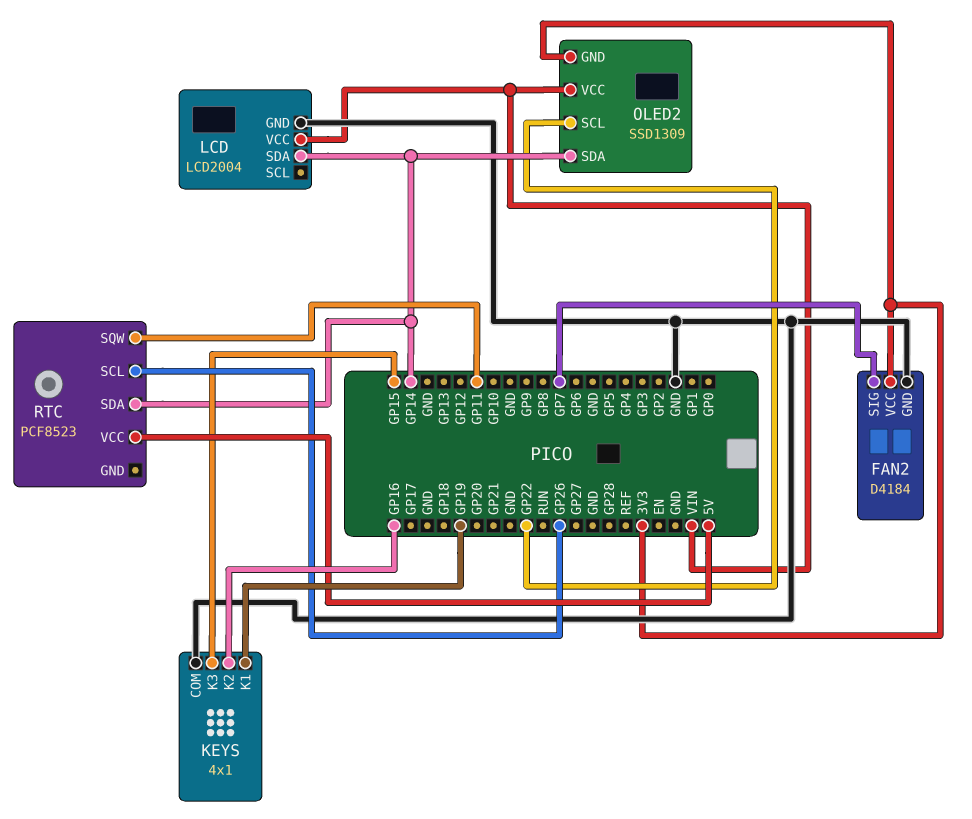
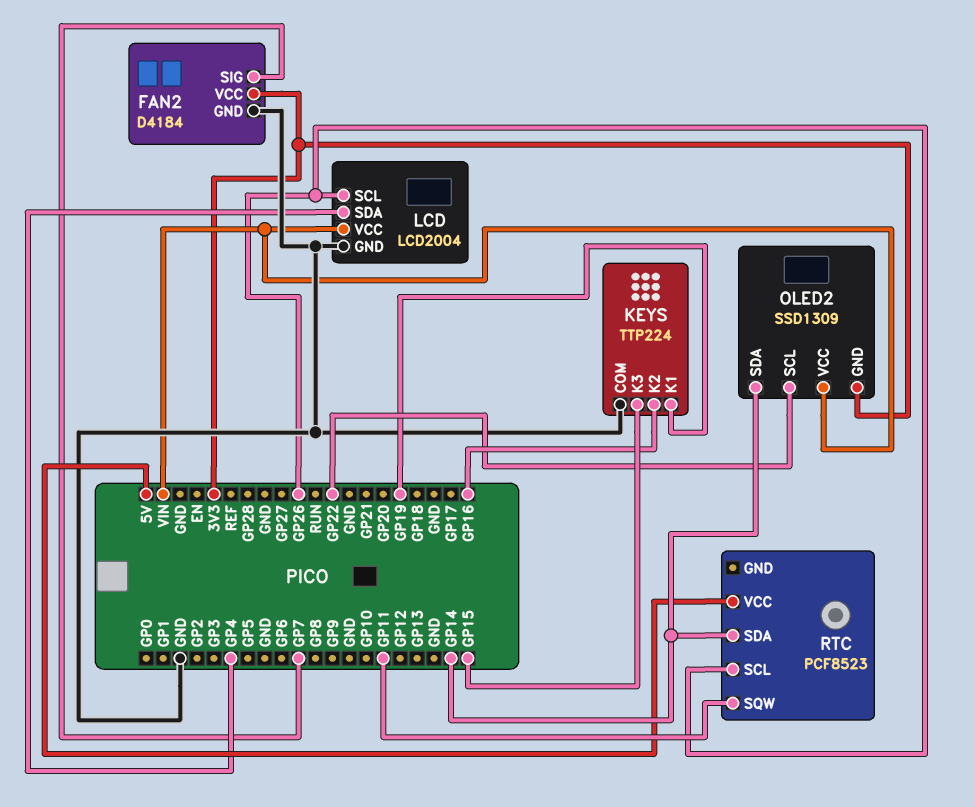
KEYS: 4x1 -> TTP224
LCD pin SCL: none -> GP26
LCD pin SDA: GP14 -> GP4

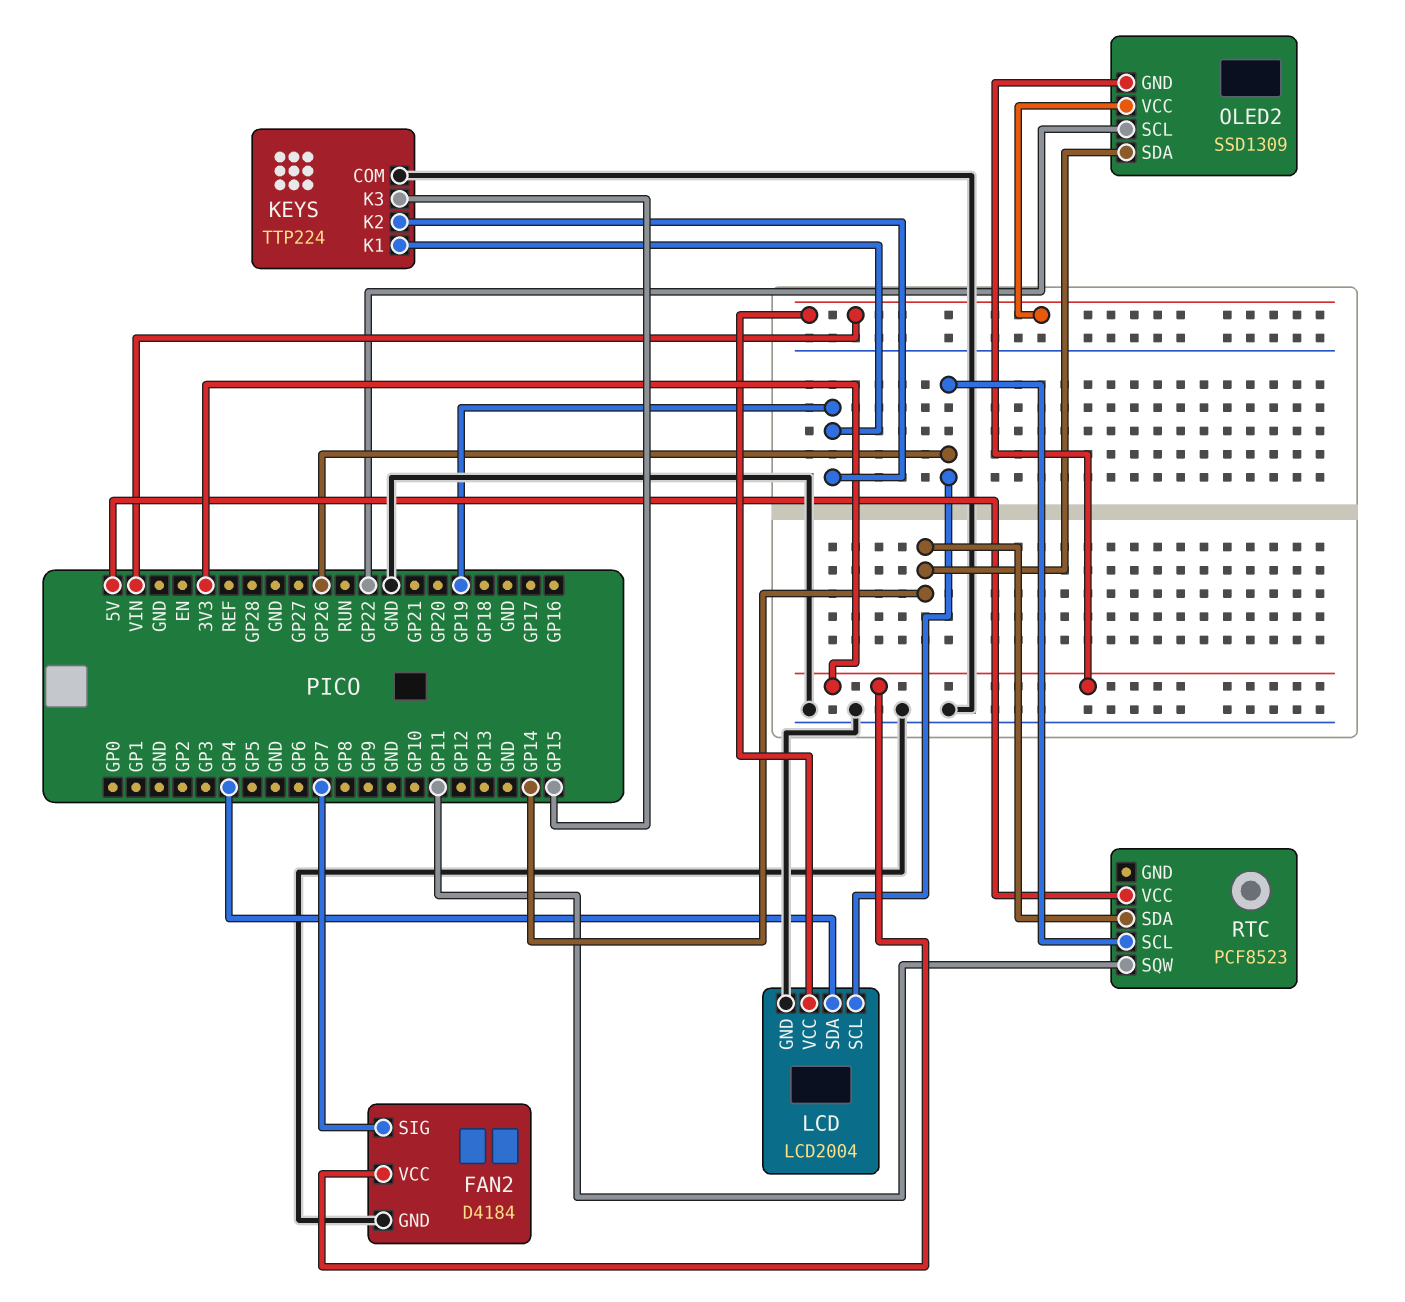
KEYS pin K2: GP16 -> GP19

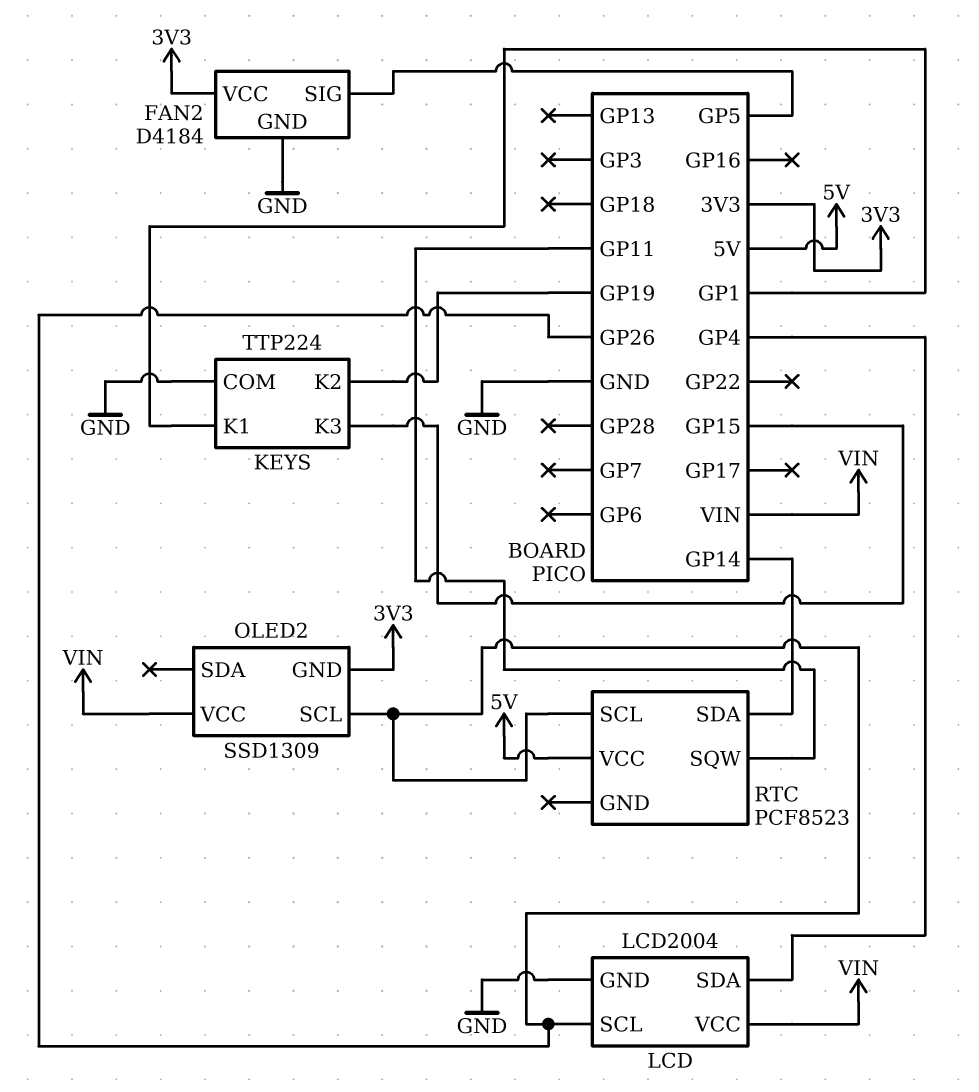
FAN2 pin SIG: GP7 -> GP5
KEYS pin K1: GP19 -> GP1
OLED2 pin SCL: GP22 -> GP26
OLED2 pin SDA: GP14 -> none

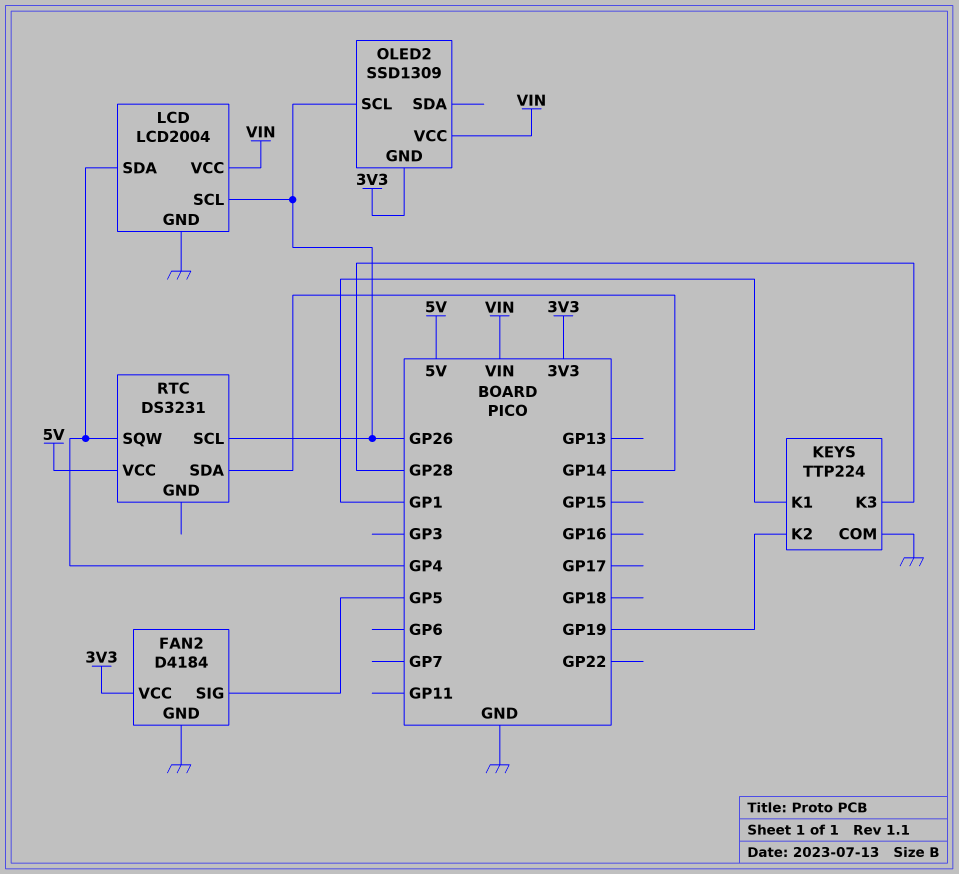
KEYS pin K3: GP15 -> GP28
RTC: PCF8523 -> DS3231
RTC pin SQW: GP11 -> GP4

